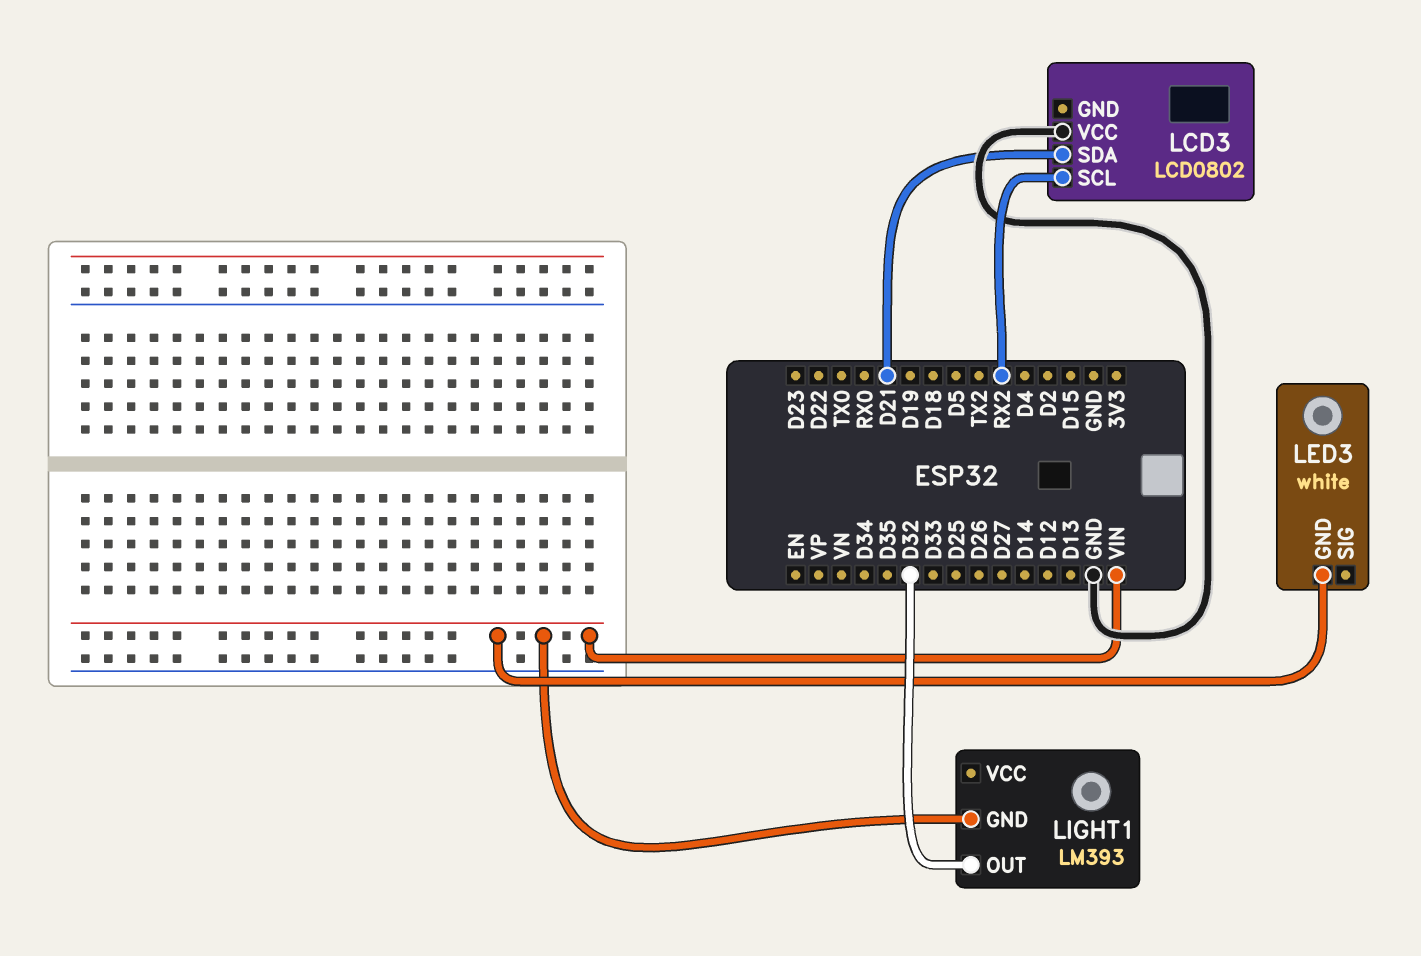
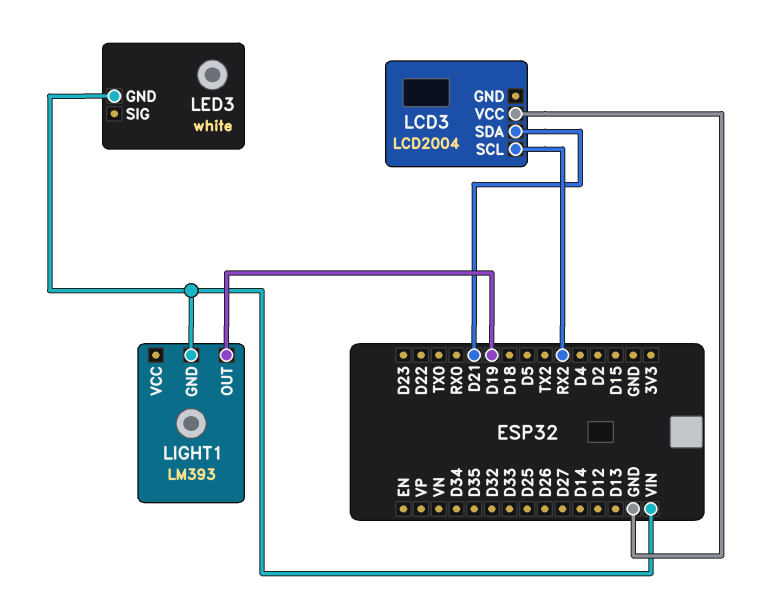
LCD3: LCD0802 -> LCD2004
LIGHT1 pin OUT: D32 -> D19

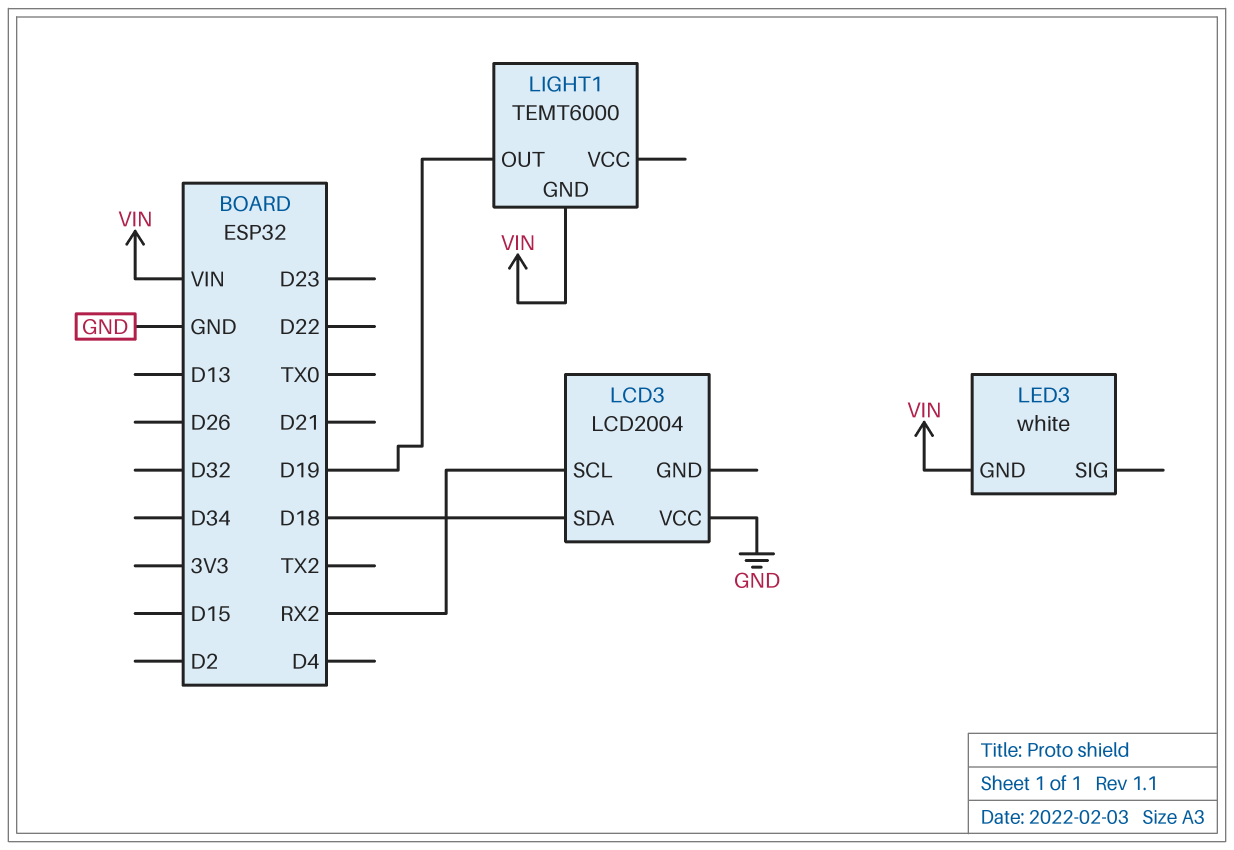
LCD3 pin SDA: D21 -> D18
LIGHT1: LM393 -> TEMT6000

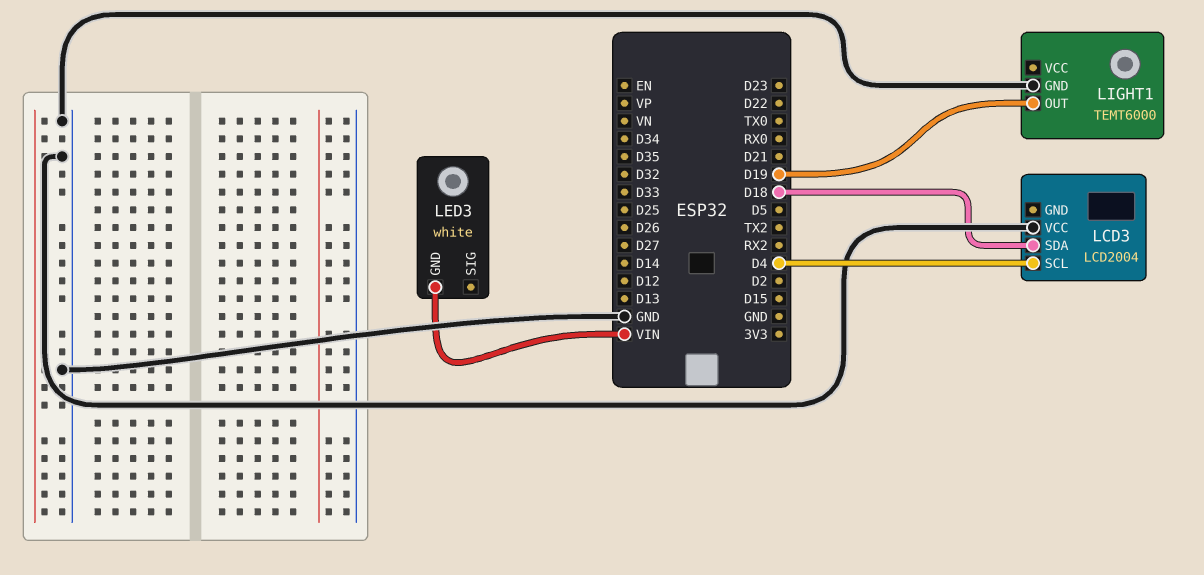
LCD3 pin SCL: RX2 -> D4
LIGHT1 pin GND: VIN -> GND

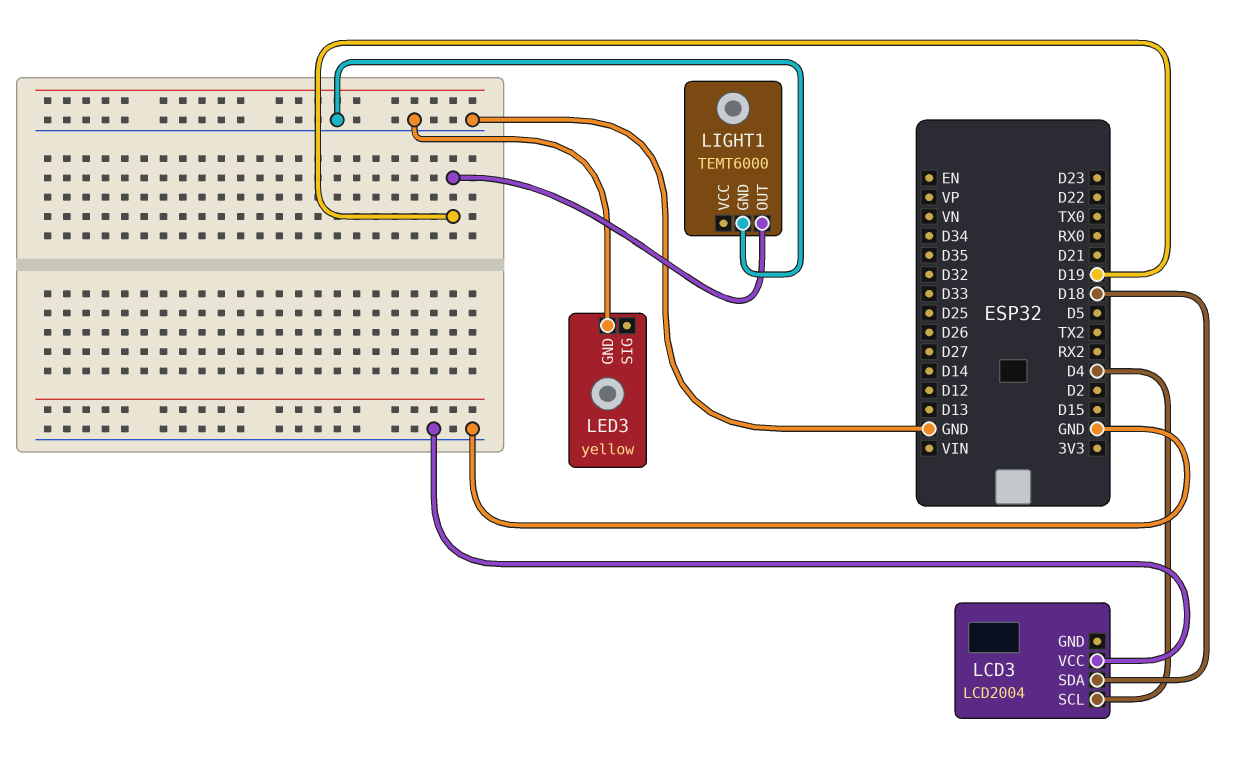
LED3: white -> yellow
LED3 pin GND: VIN -> GND

